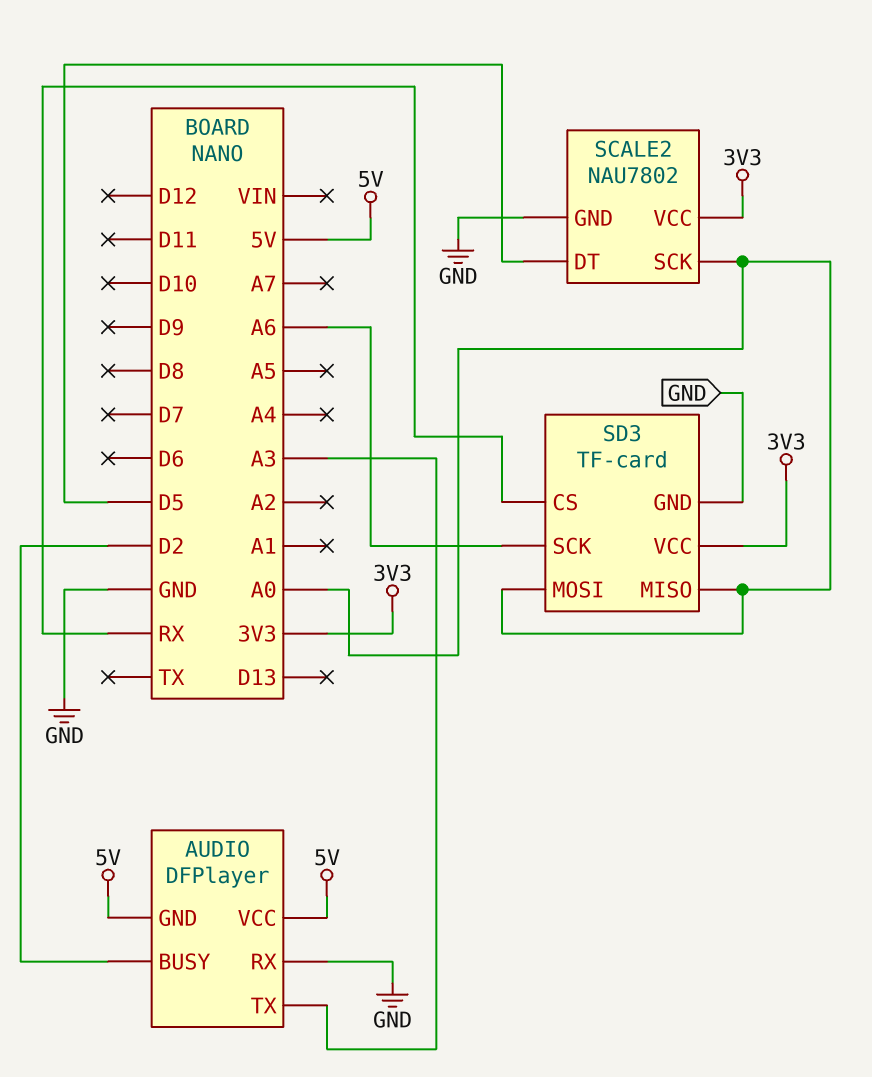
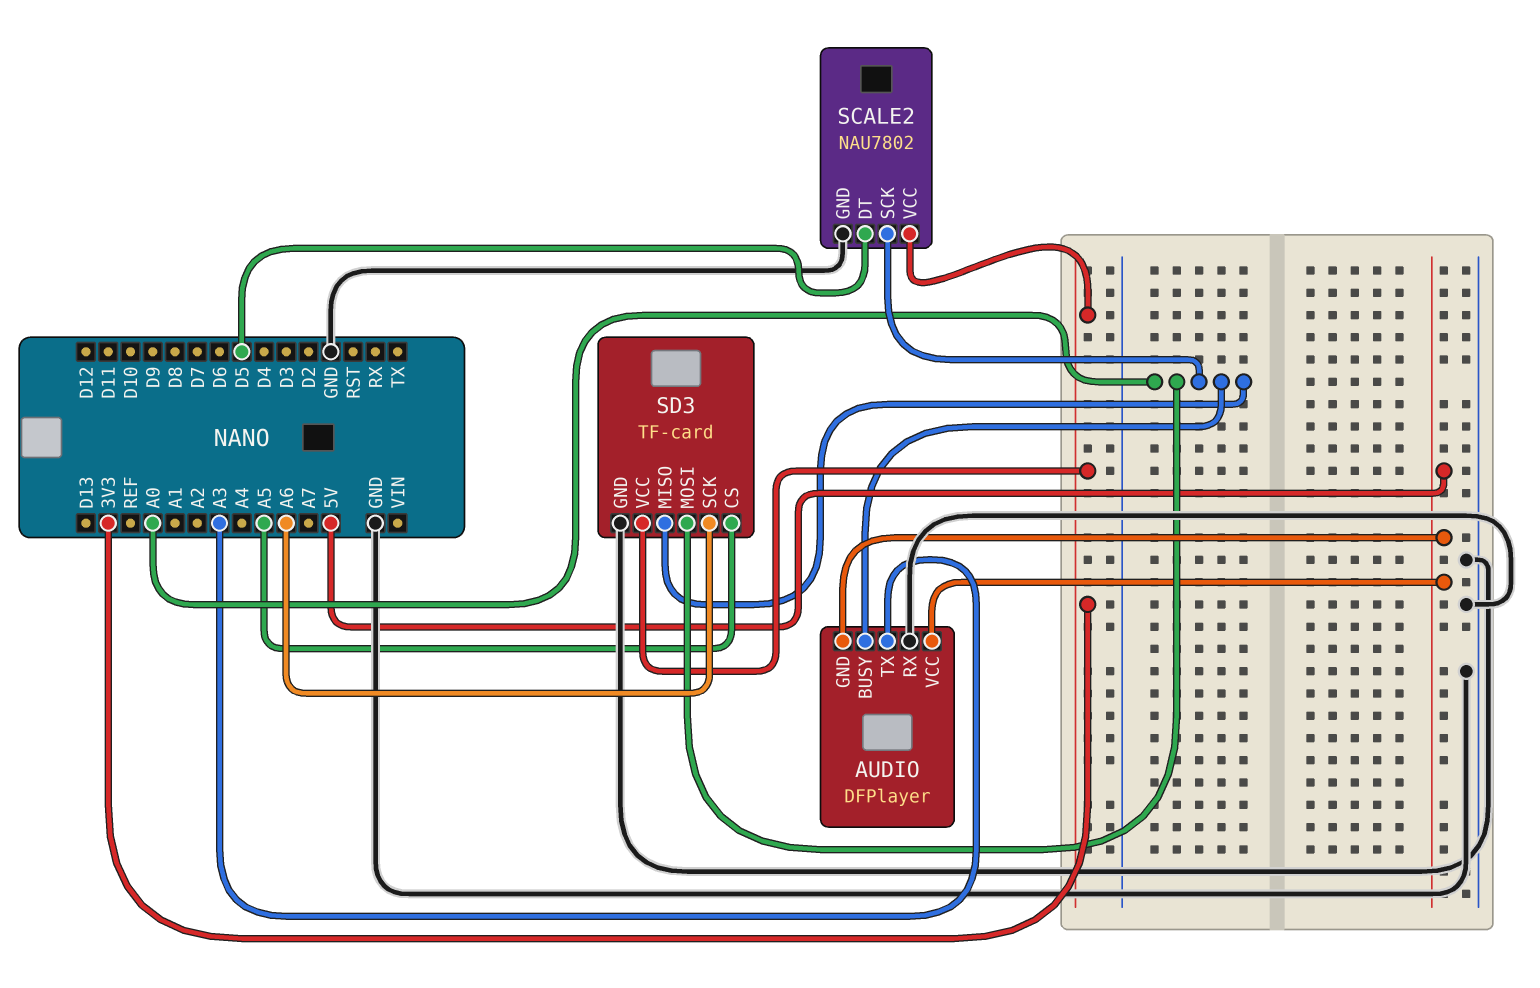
AUDIO pin BUSY: D2 -> A0
SD3 pin CS: RX -> A5

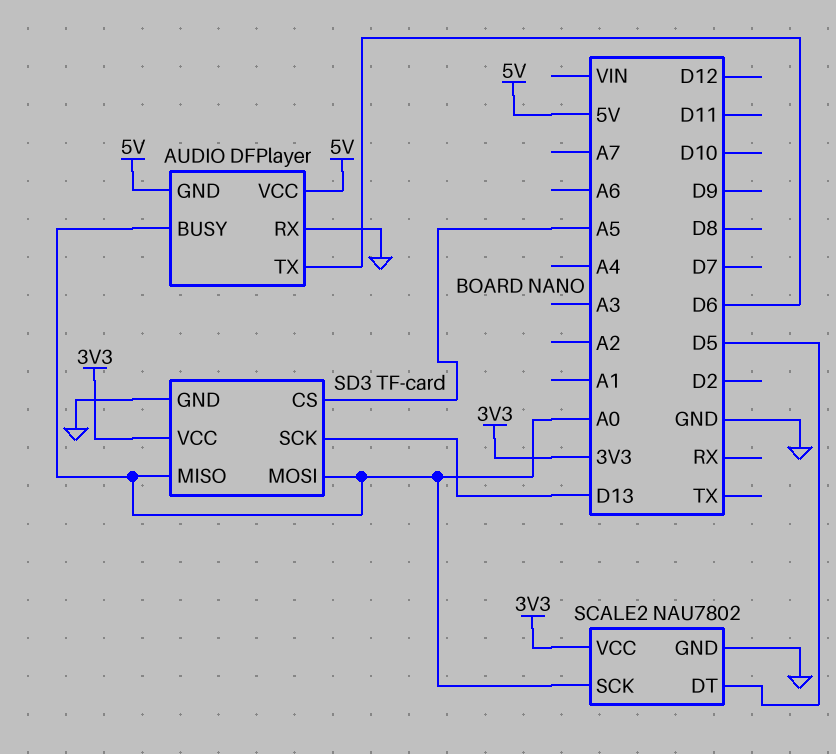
AUDIO pin TX: A3 -> D6
SD3 pin SCK: A6 -> D13

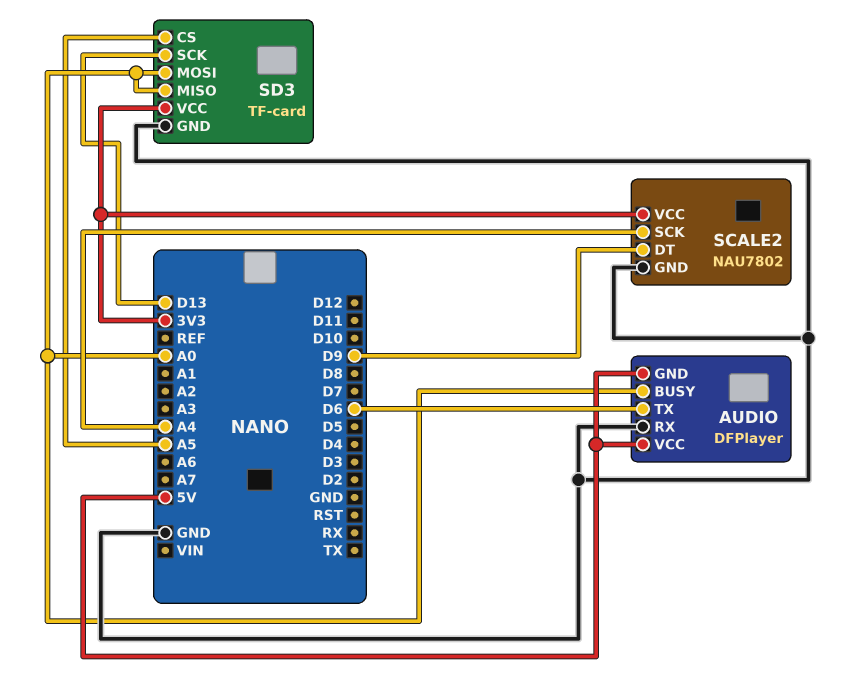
SCALE2 pin DT: D5 -> D9
SCALE2 pin SCK: A0 -> A4

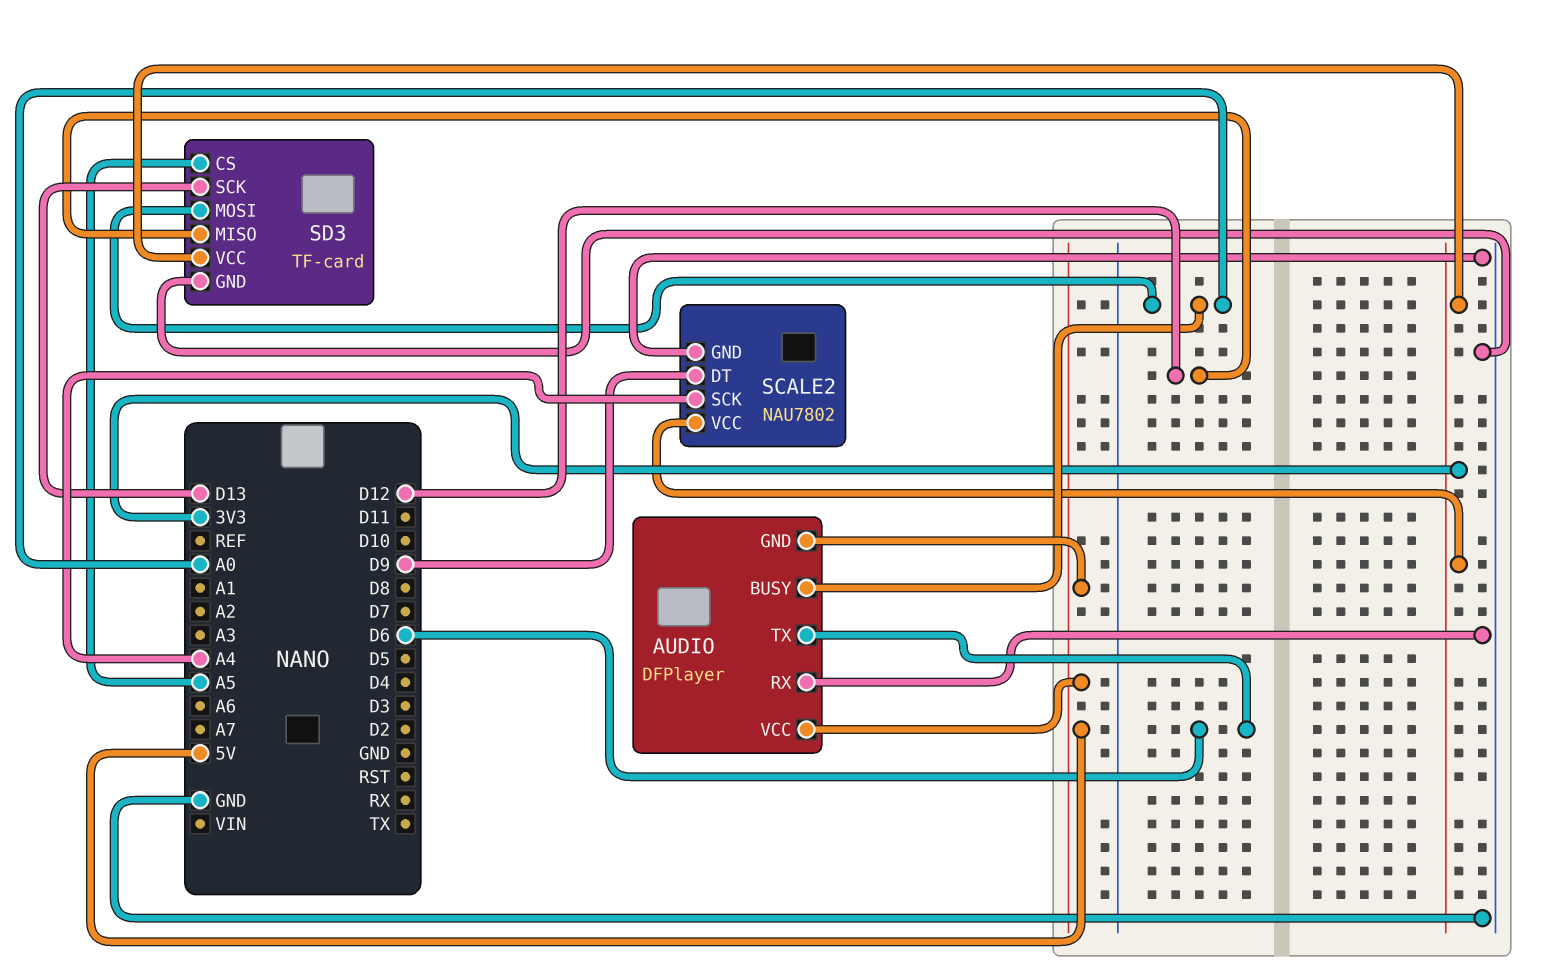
SD3 pin MISO: A0 -> D12

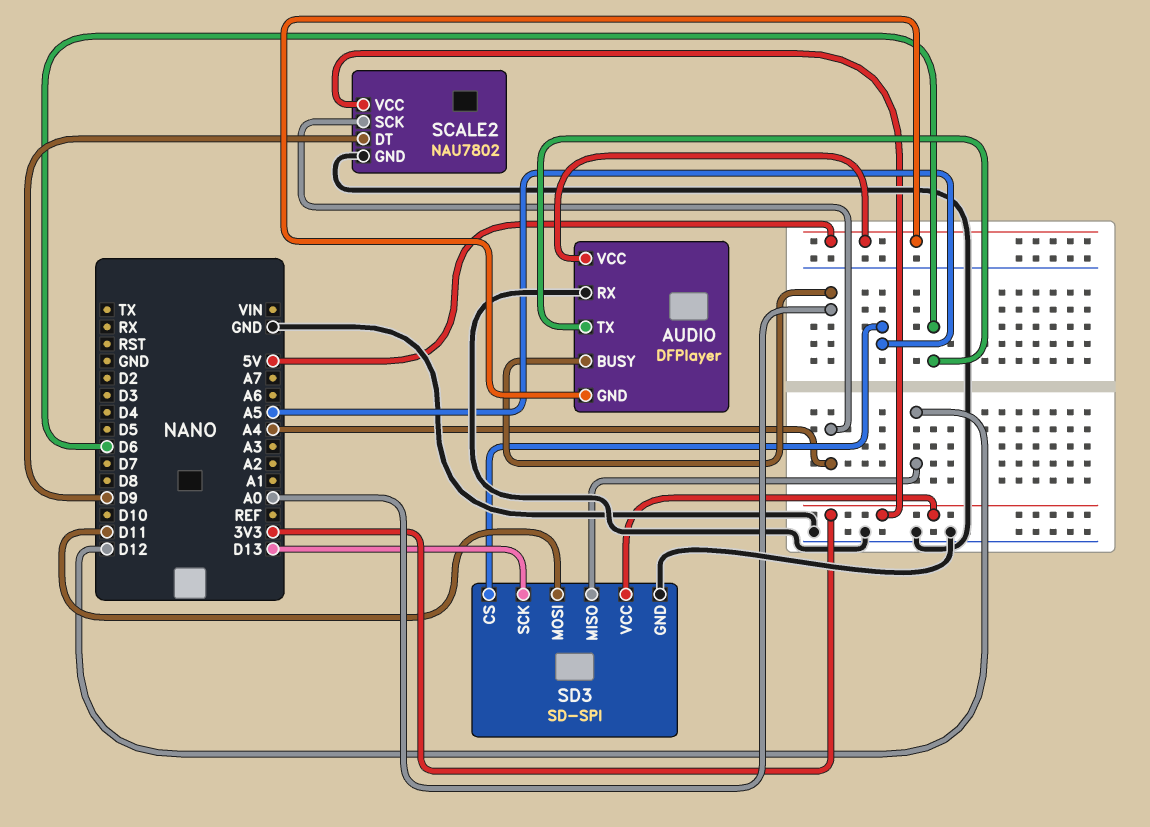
SD3: TF-card -> SD-SPI
SD3 pin MOSI: A0 -> D11

